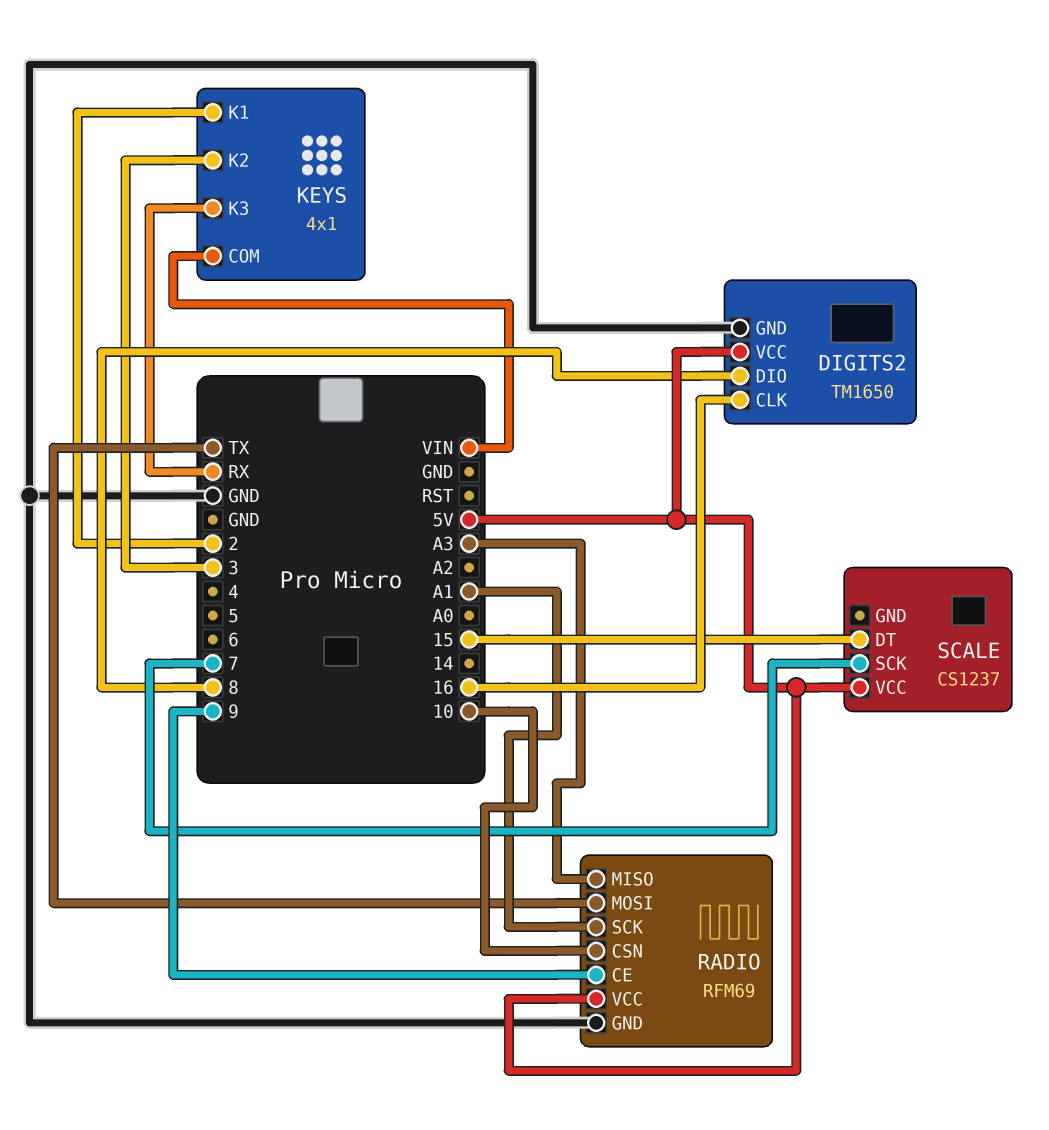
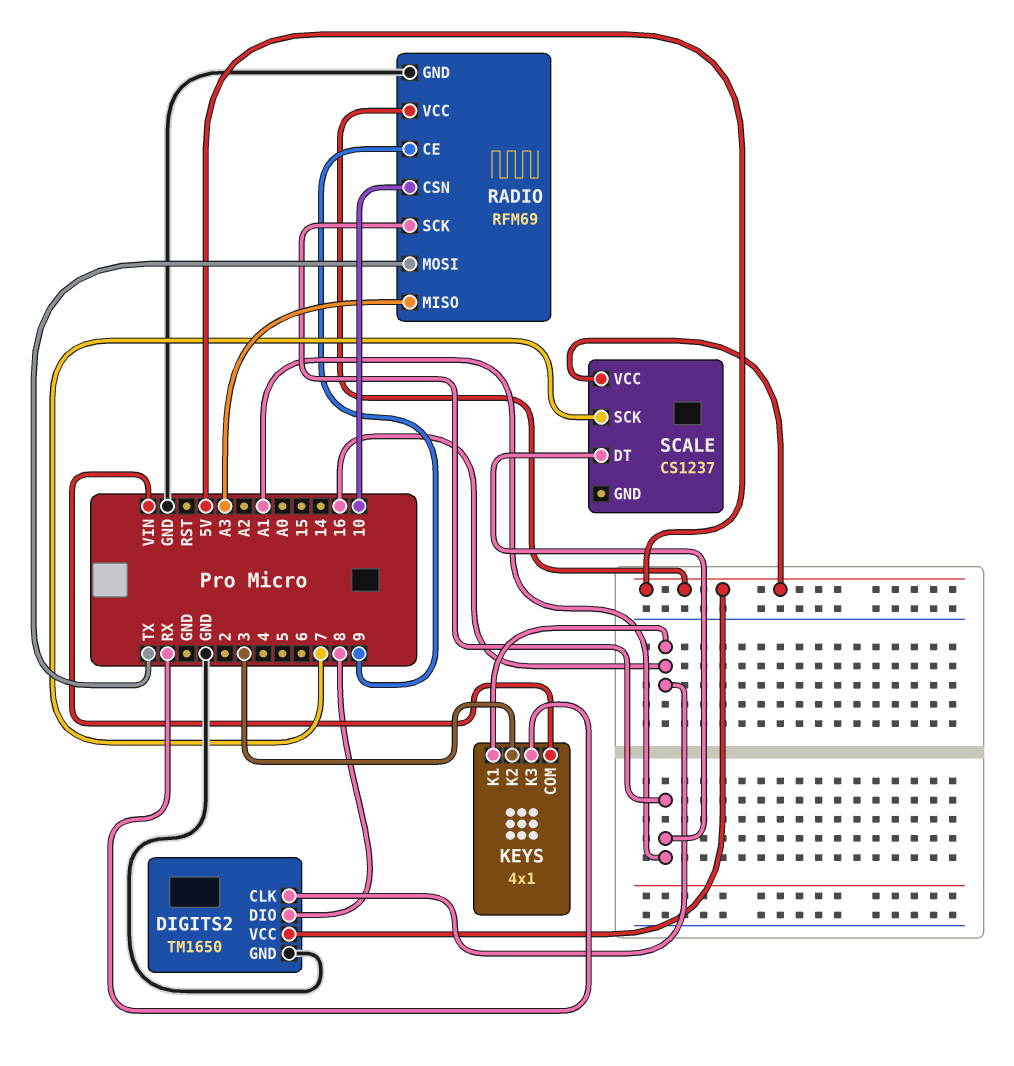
KEYS pin K1: 2 -> 16
SCALE pin DT: 15 -> A1

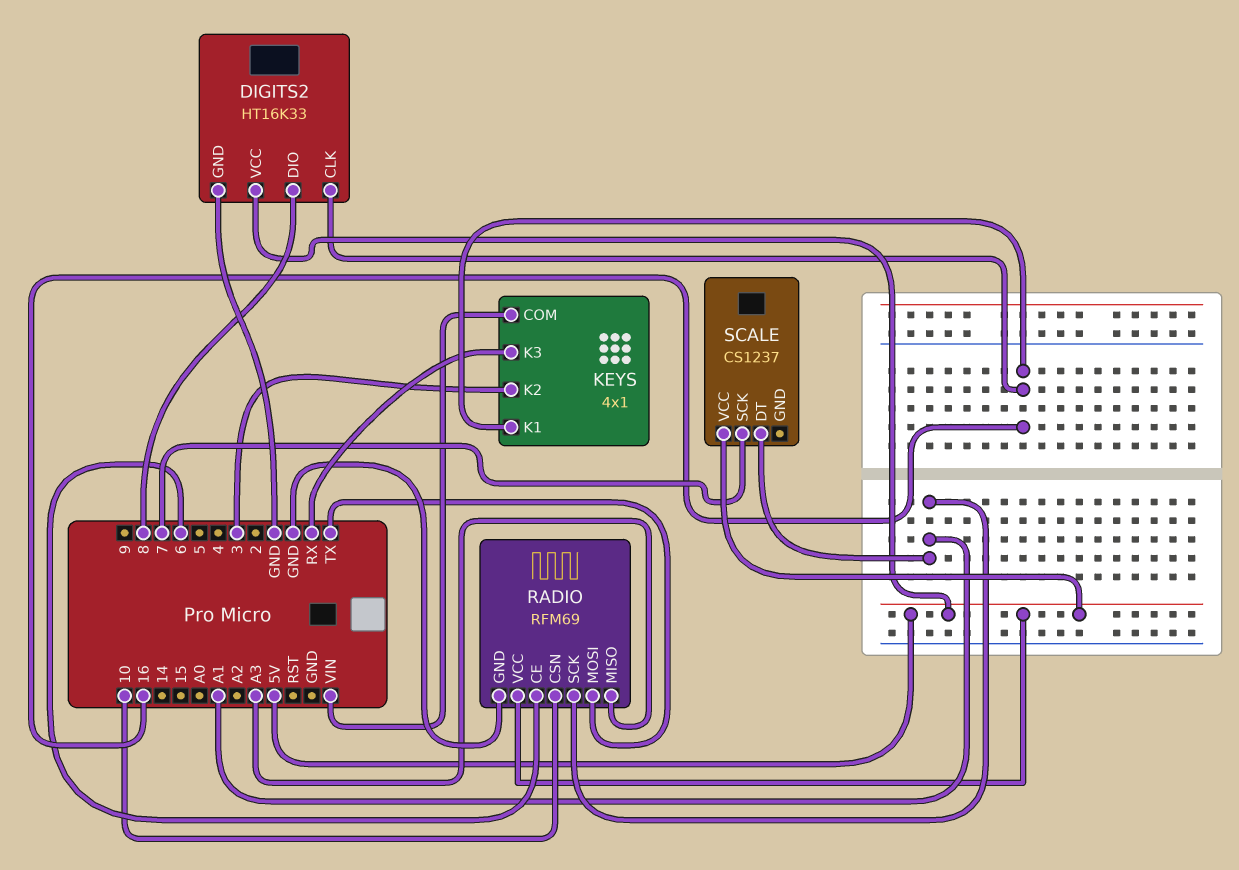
DIGITS2: TM1650 -> HT16K33
RADIO pin CE: 9 -> 6

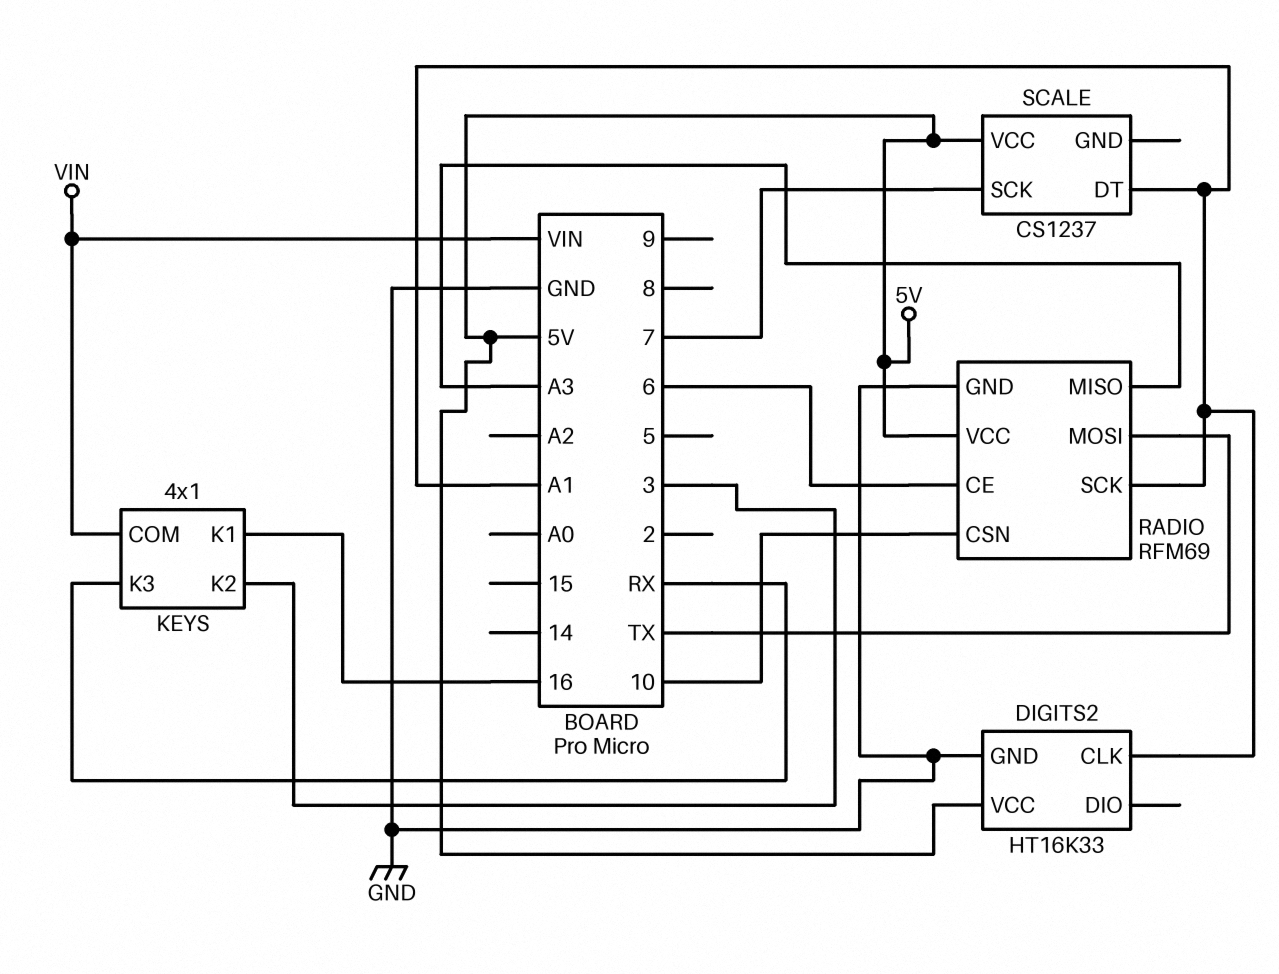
DIGITS2 pin CLK: 16 -> A1
DIGITS2 pin DIO: 8 -> none

